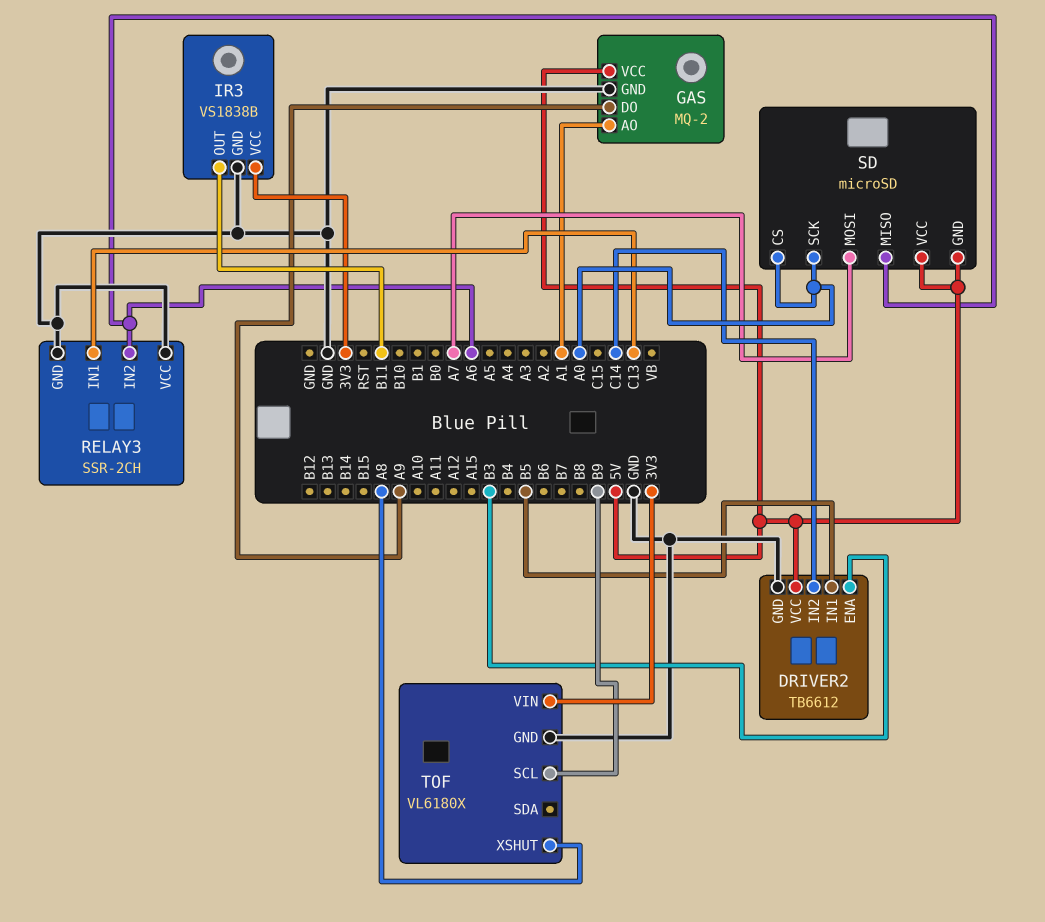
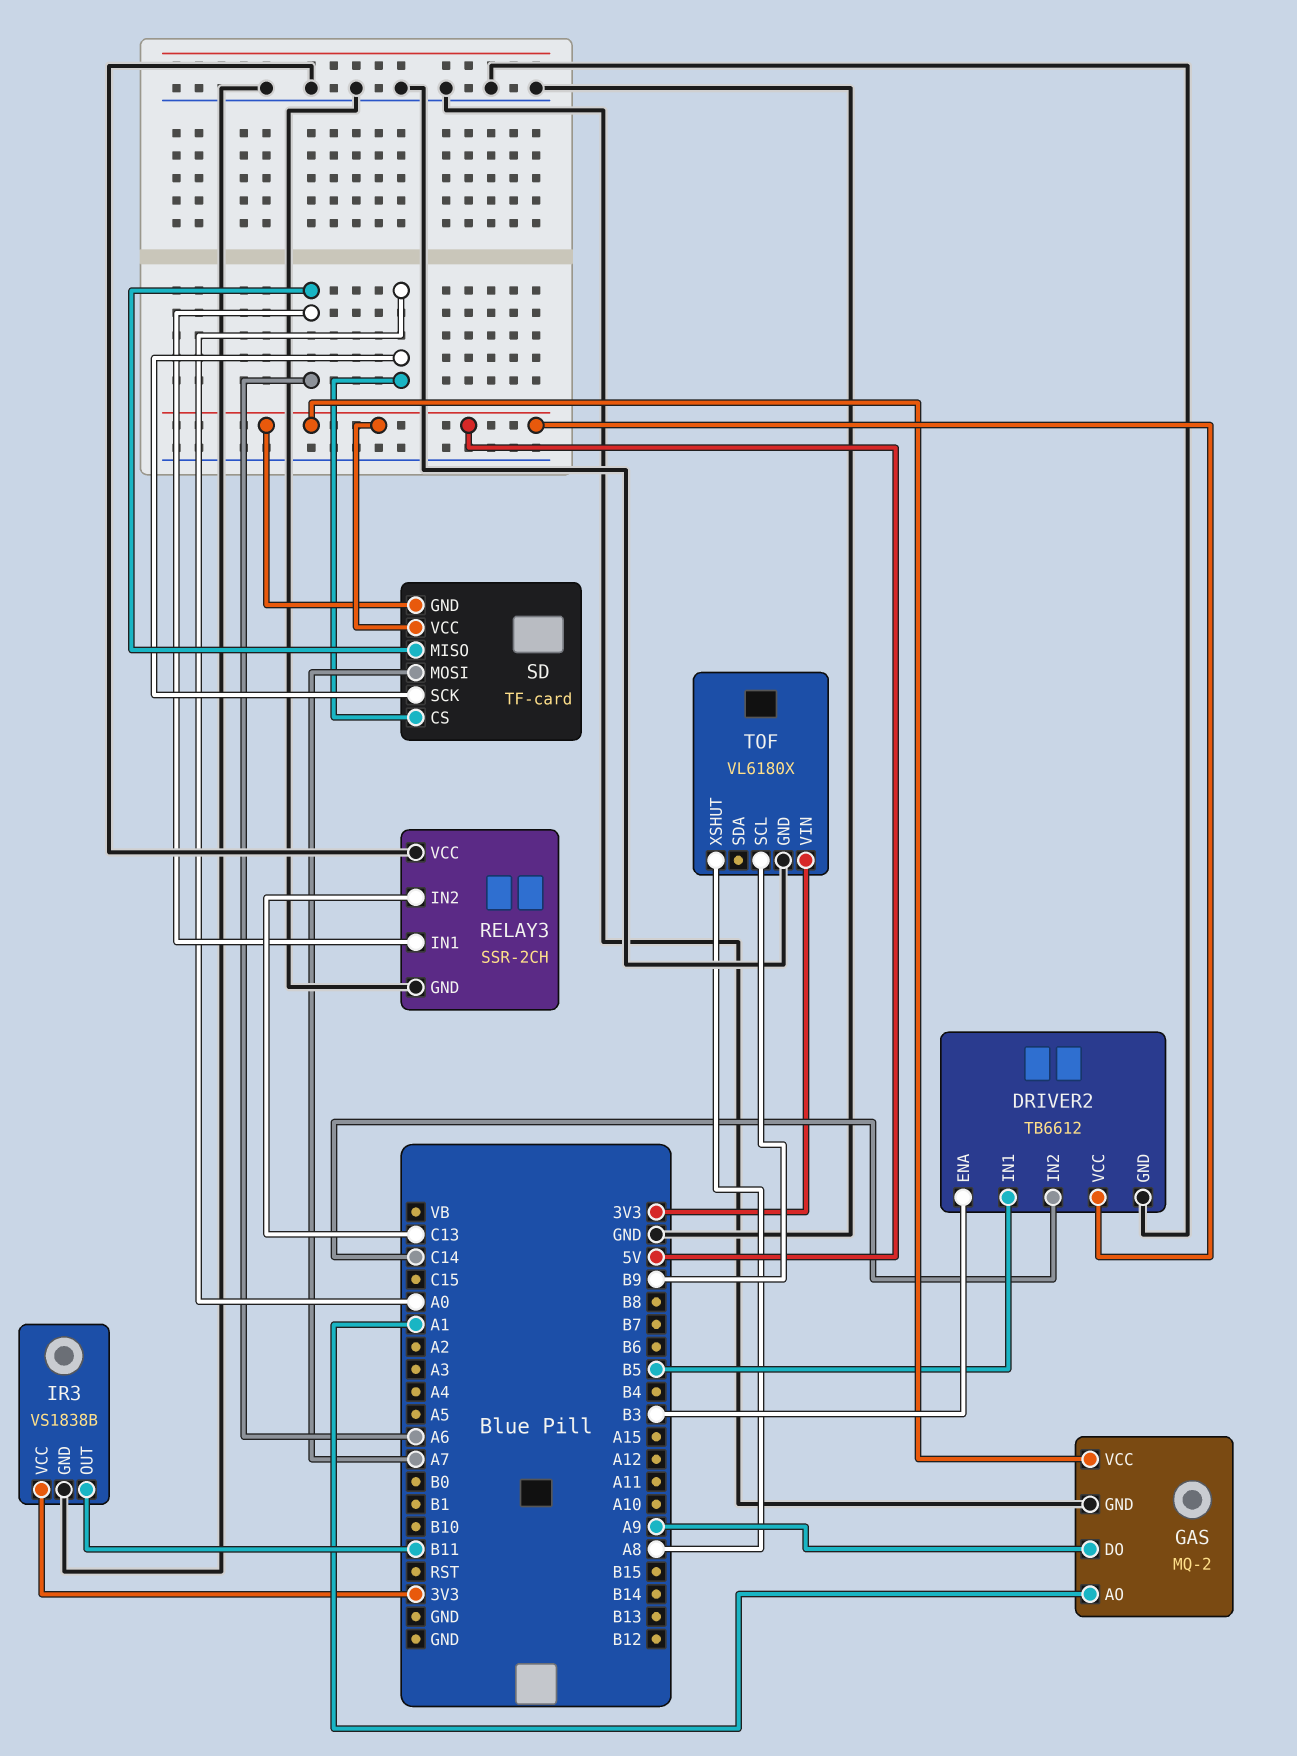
RELAY3 pin IN1: C13 -> A6
RELAY3 pin IN2: A6 -> C13
SD: microSD -> TF-card

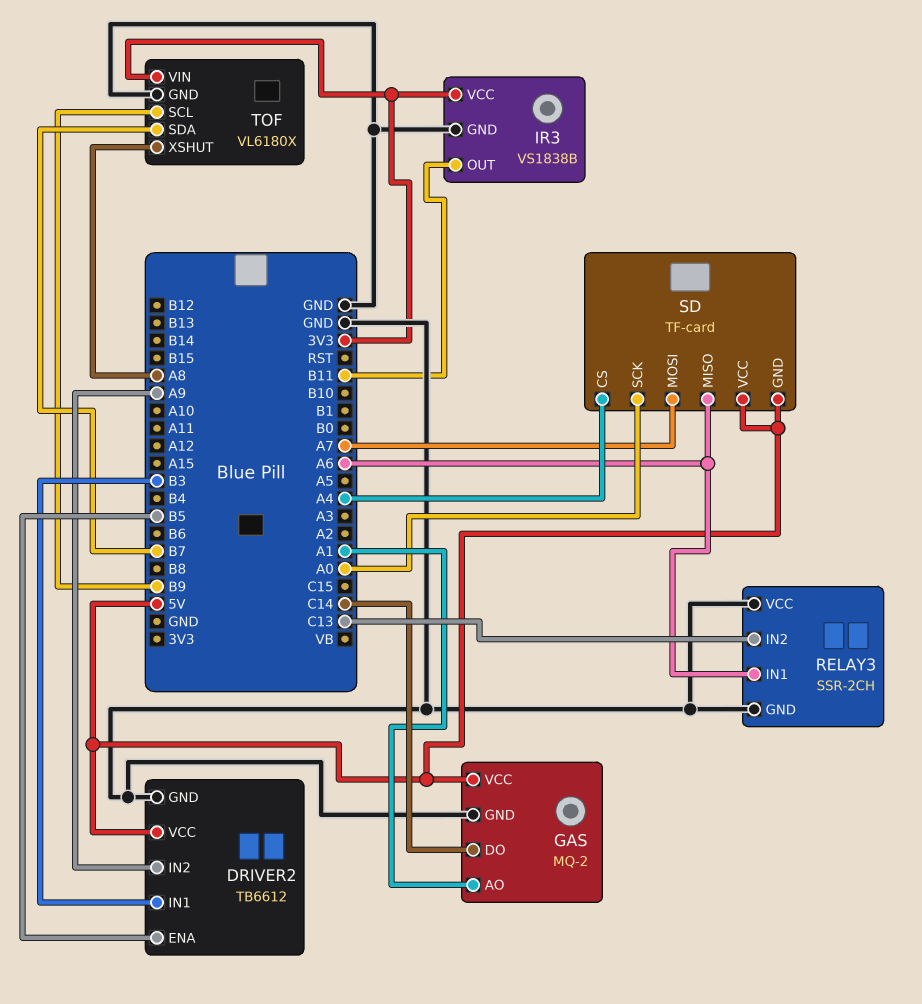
DRIVER2 pin ENA: B3 -> B5
DRIVER2 pin IN1: B5 -> B3
DRIVER2 pin IN2: C14 -> A9
GAS pin DO: A9 -> C14
SD pin CS: A0 -> A4
TOF pin SDA: none -> B7

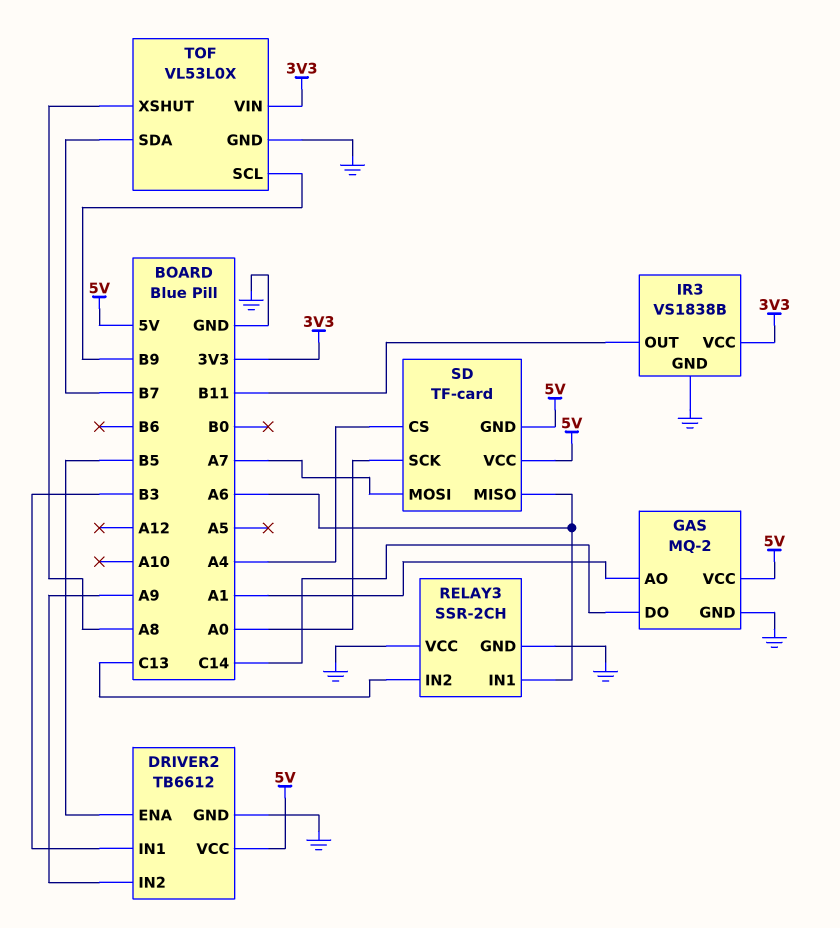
TOF: VL6180X -> VL53L0X

